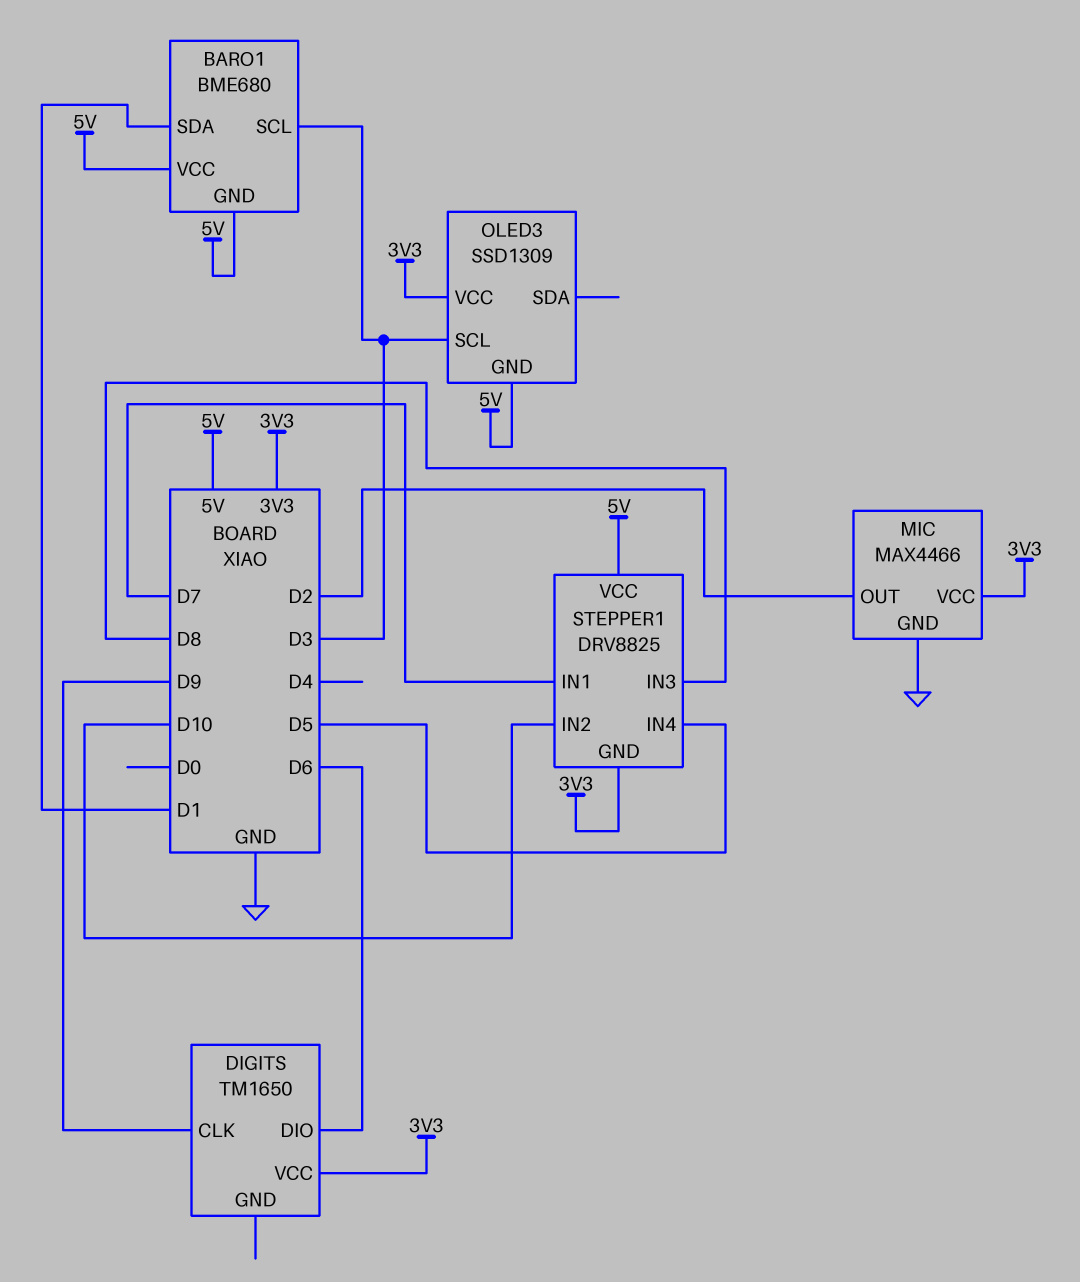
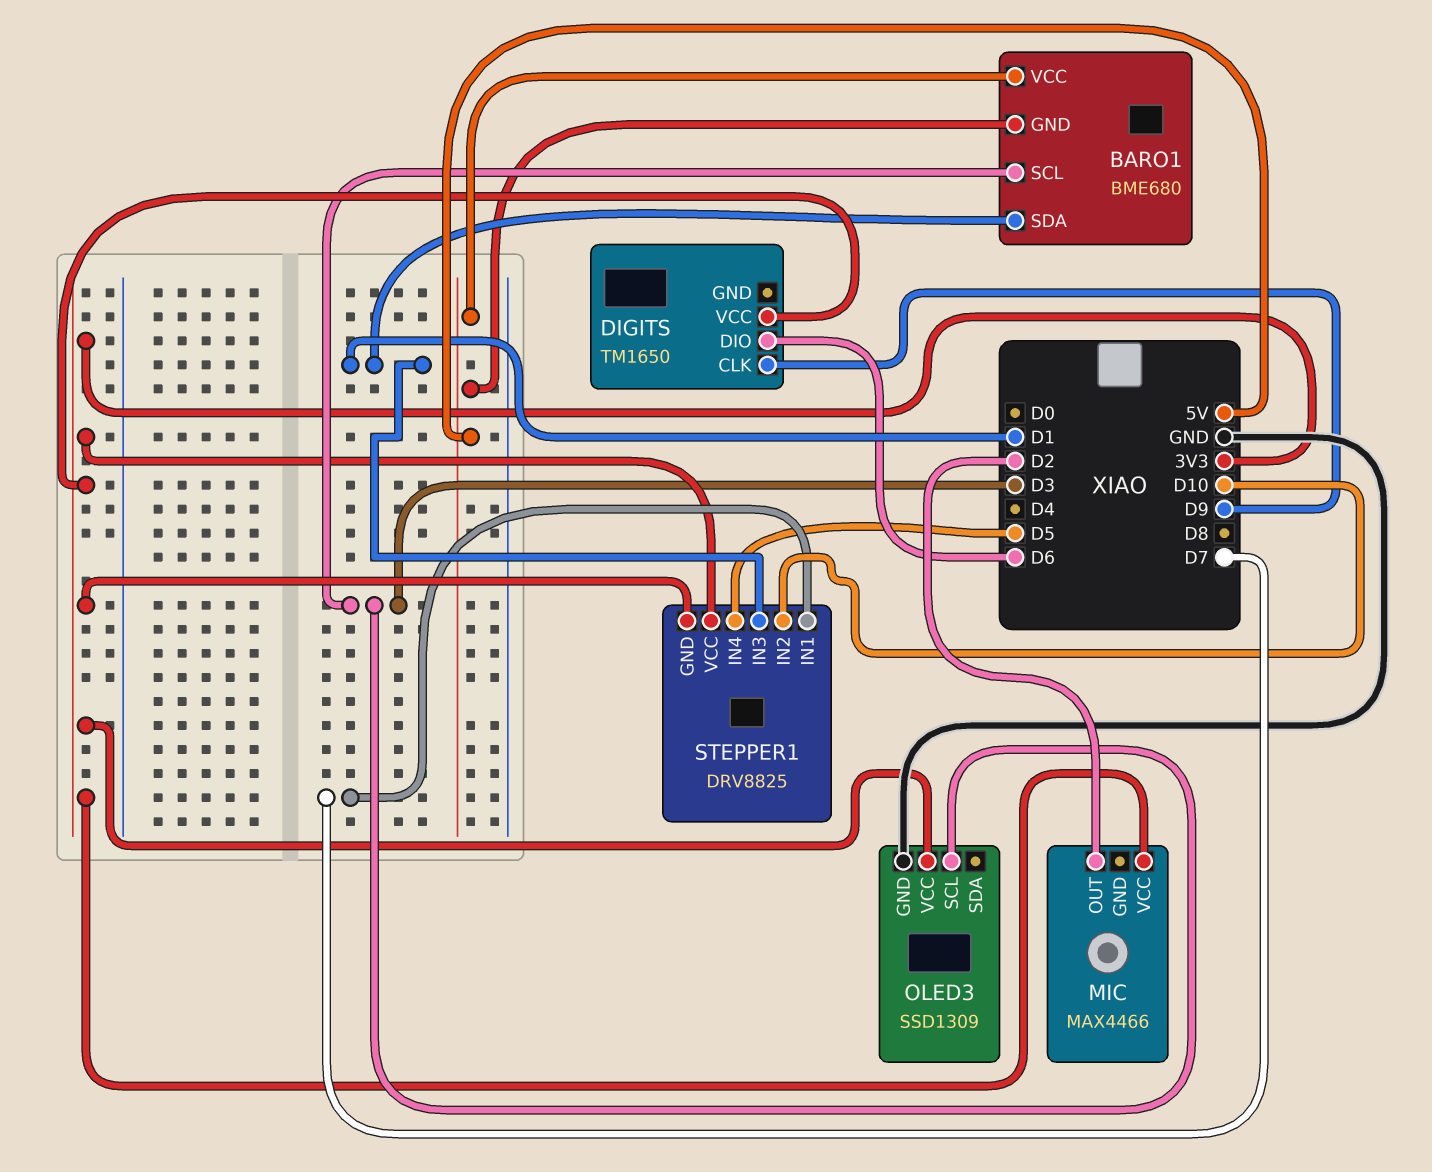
MIC pin GND: GND -> none
OLED3 pin GND: 5V -> GND
STEPPER1 pin IN3: D8 -> D1
STEPPER1 pin VCC: 5V -> 3V3

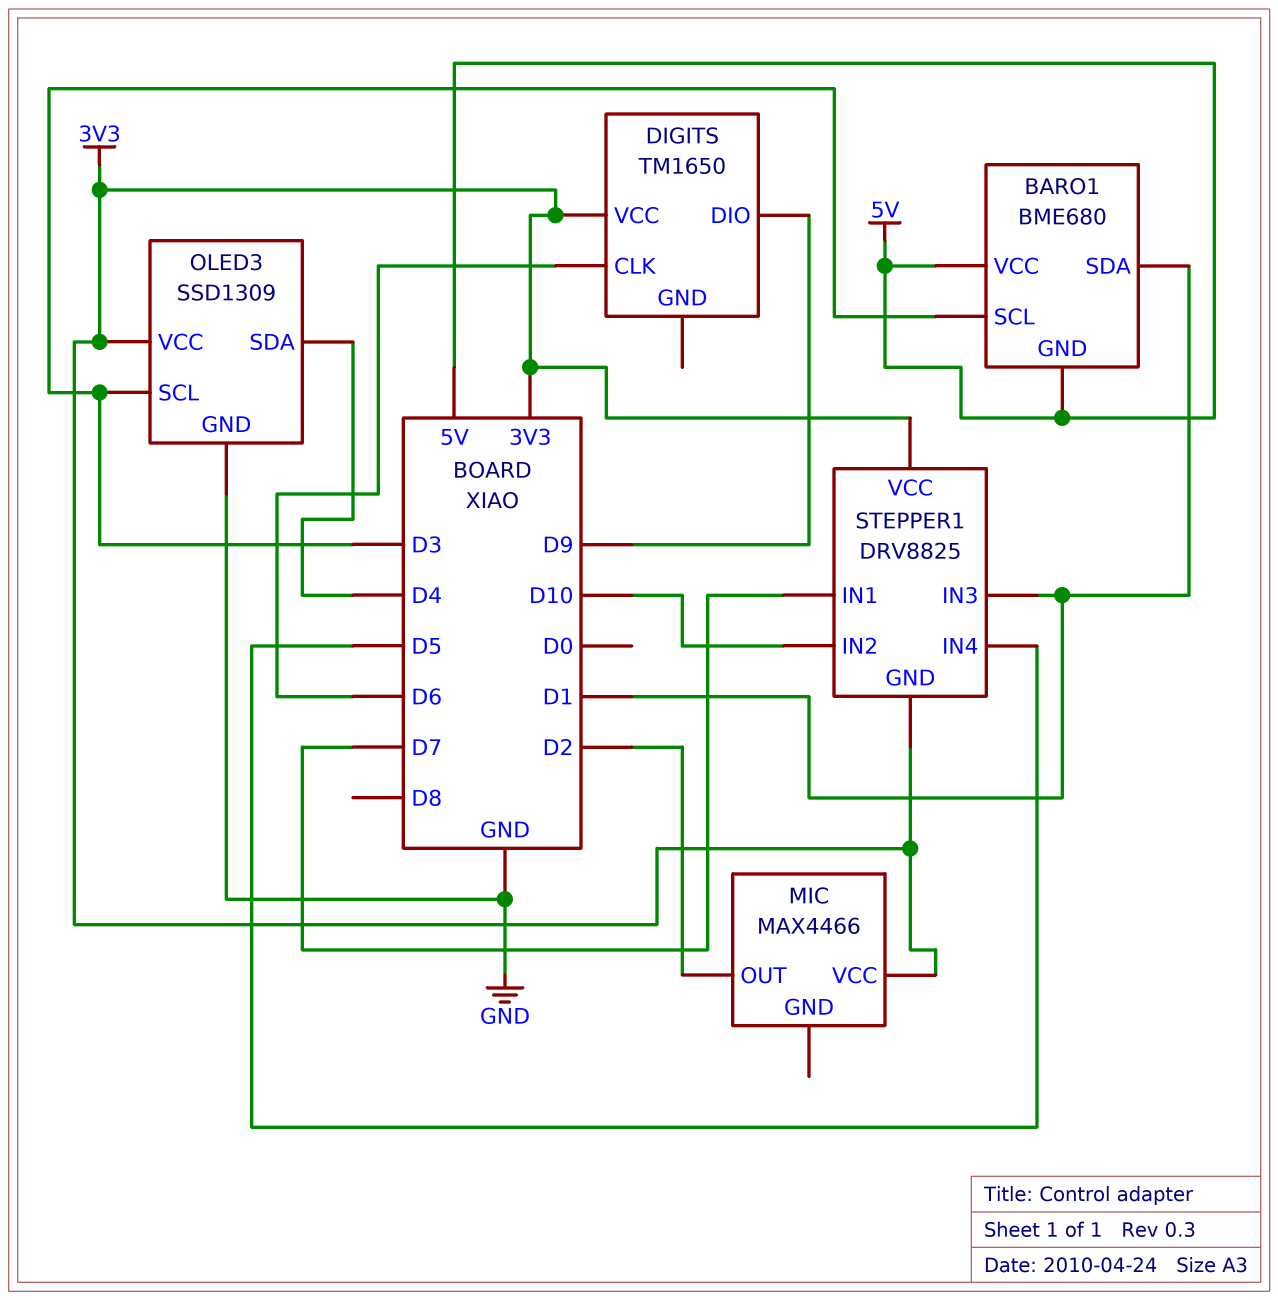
DIGITS pin CLK: D9 -> D6
DIGITS pin DIO: D6 -> D9
OLED3 pin SDA: none -> D4

